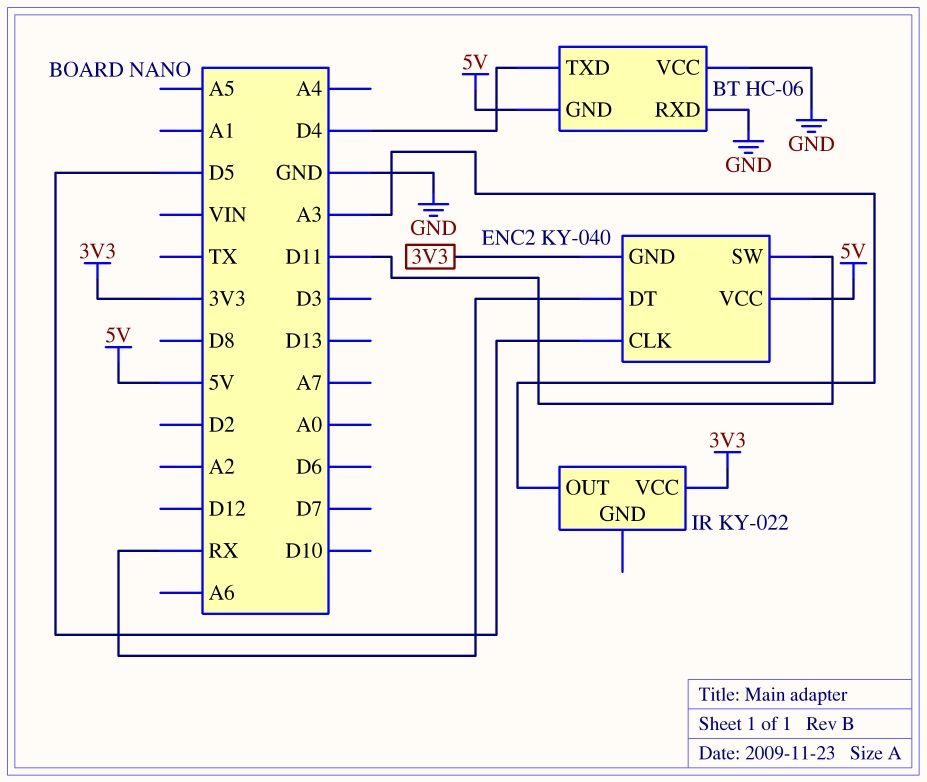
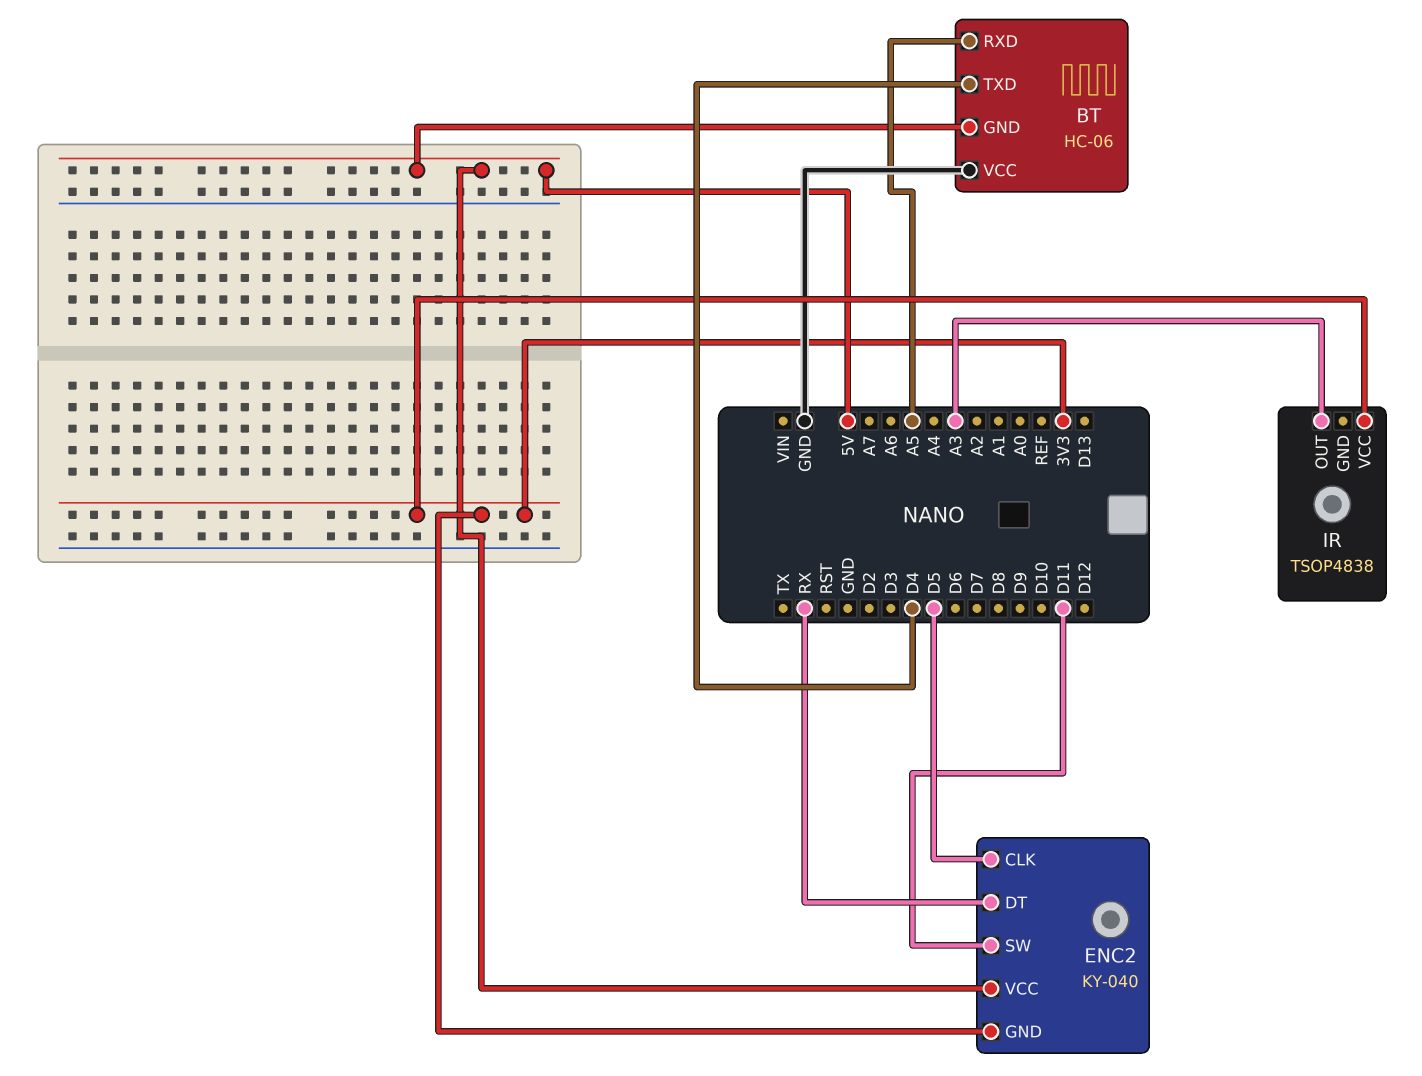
BT pin RXD: GND -> A5
IR: KY-022 -> TSOP4838

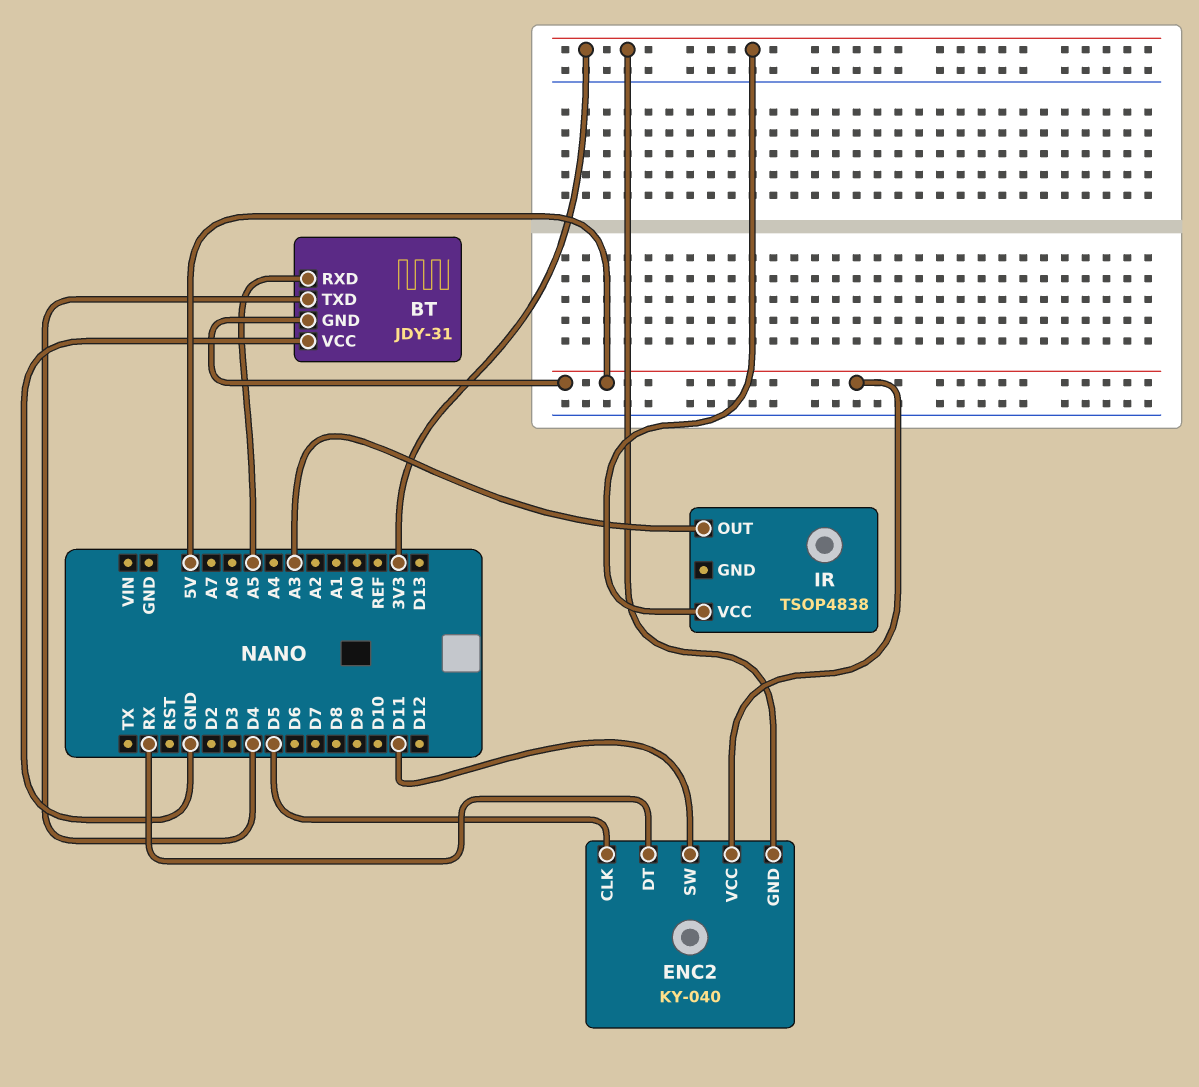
BT: HC-06 -> JDY-31

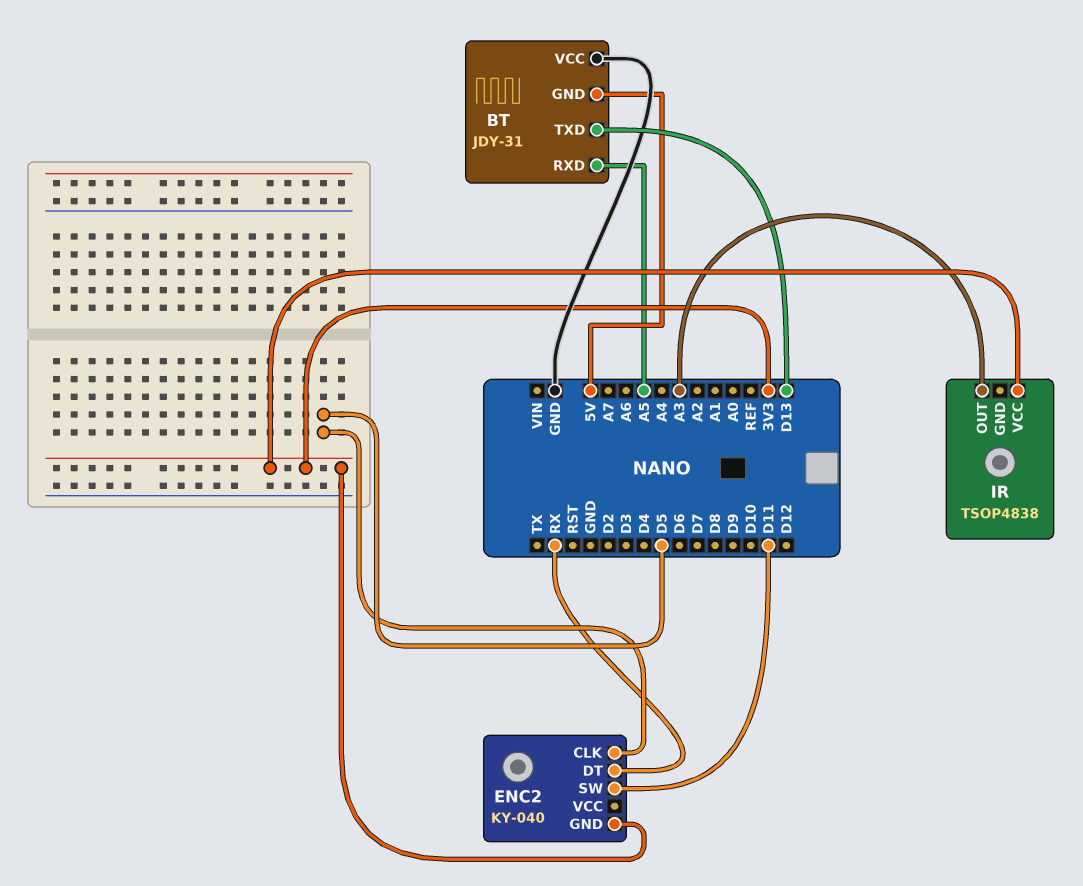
BT pin TXD: D4 -> D13
ENC2 pin VCC: 5V -> none

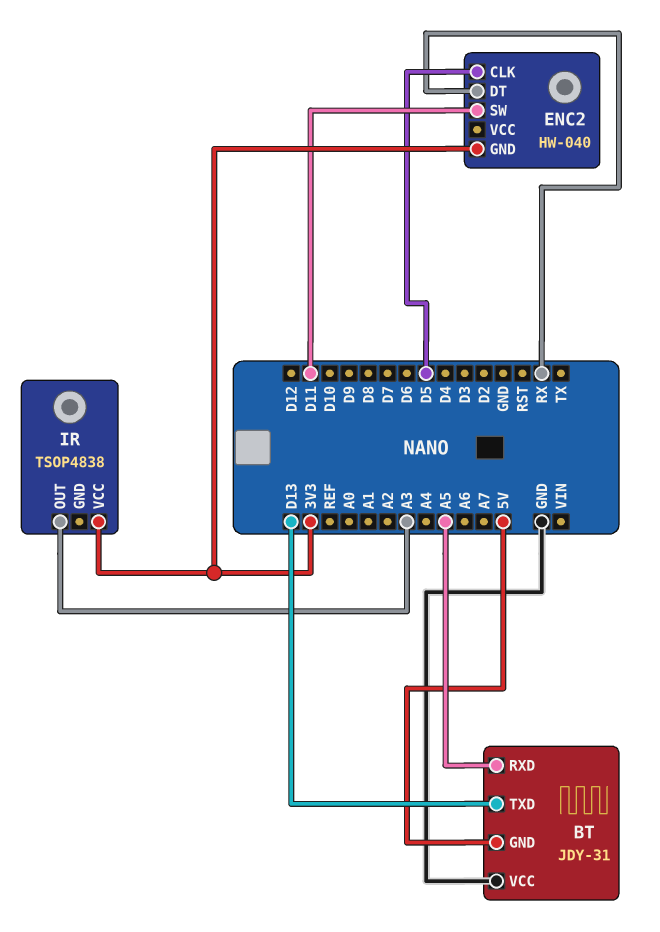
ENC2: KY-040 -> HW-040

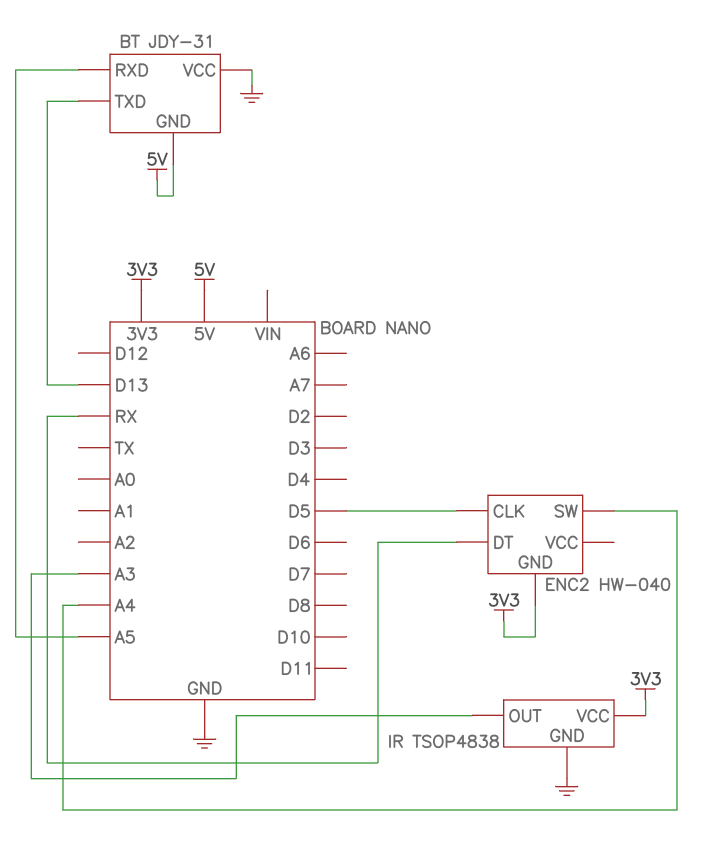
ENC2 pin SW: D11 -> A4
IR pin GND: none -> GND

